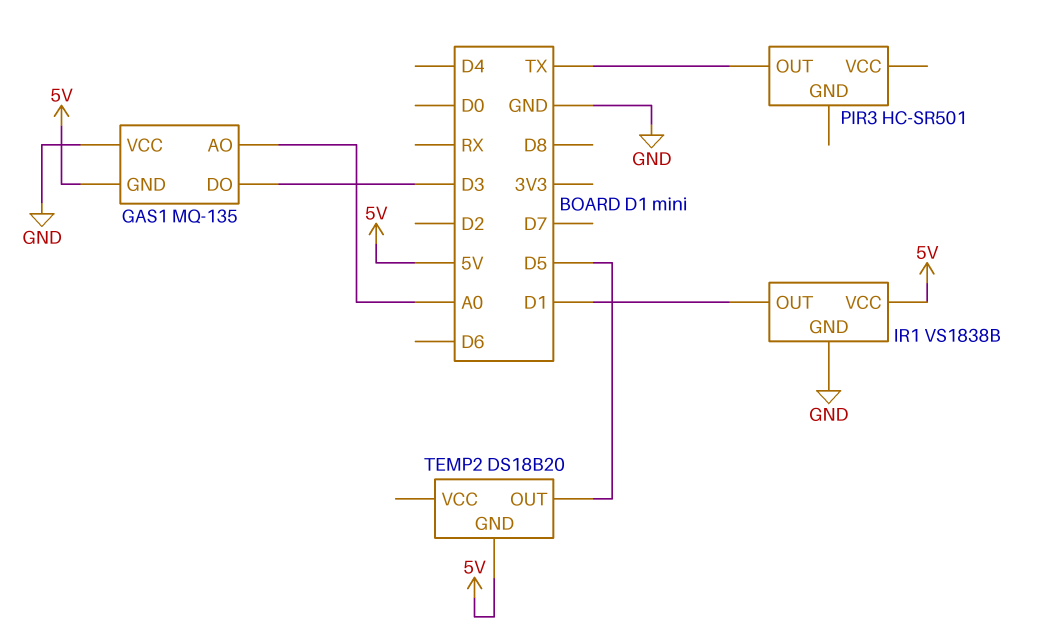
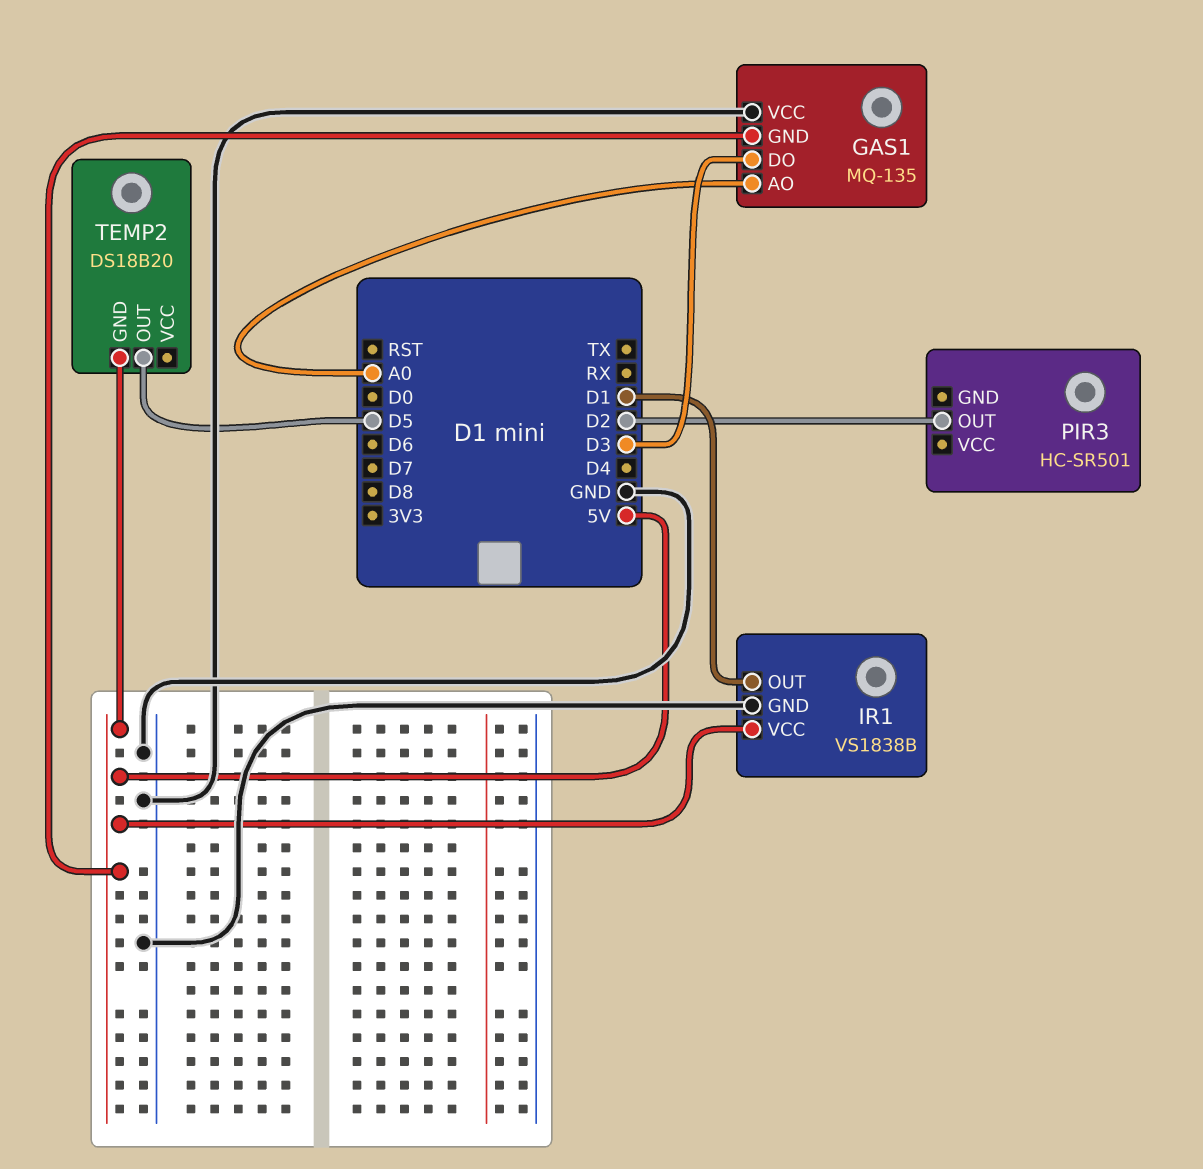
PIR3 pin OUT: TX -> D2

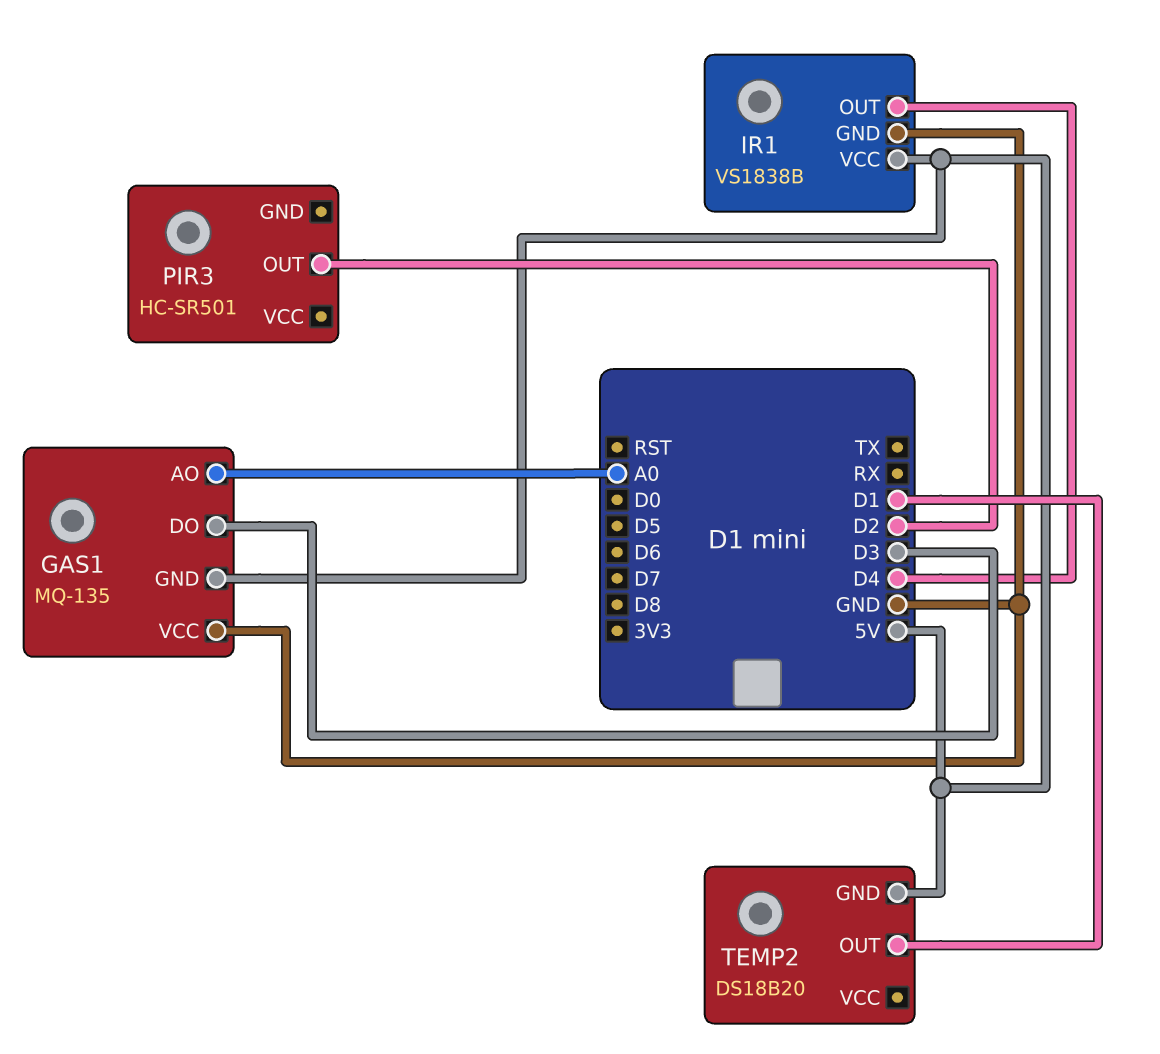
IR1 pin OUT: D1 -> D4
TEMP2 pin OUT: D5 -> D1

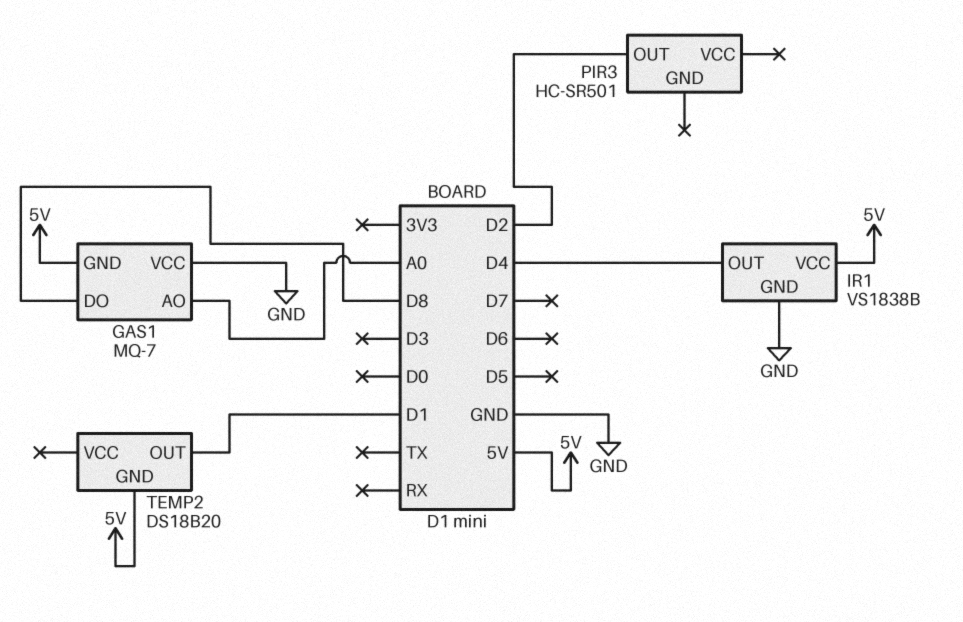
GAS1: MQ-135 -> MQ-7
GAS1 pin DO: D3 -> D8

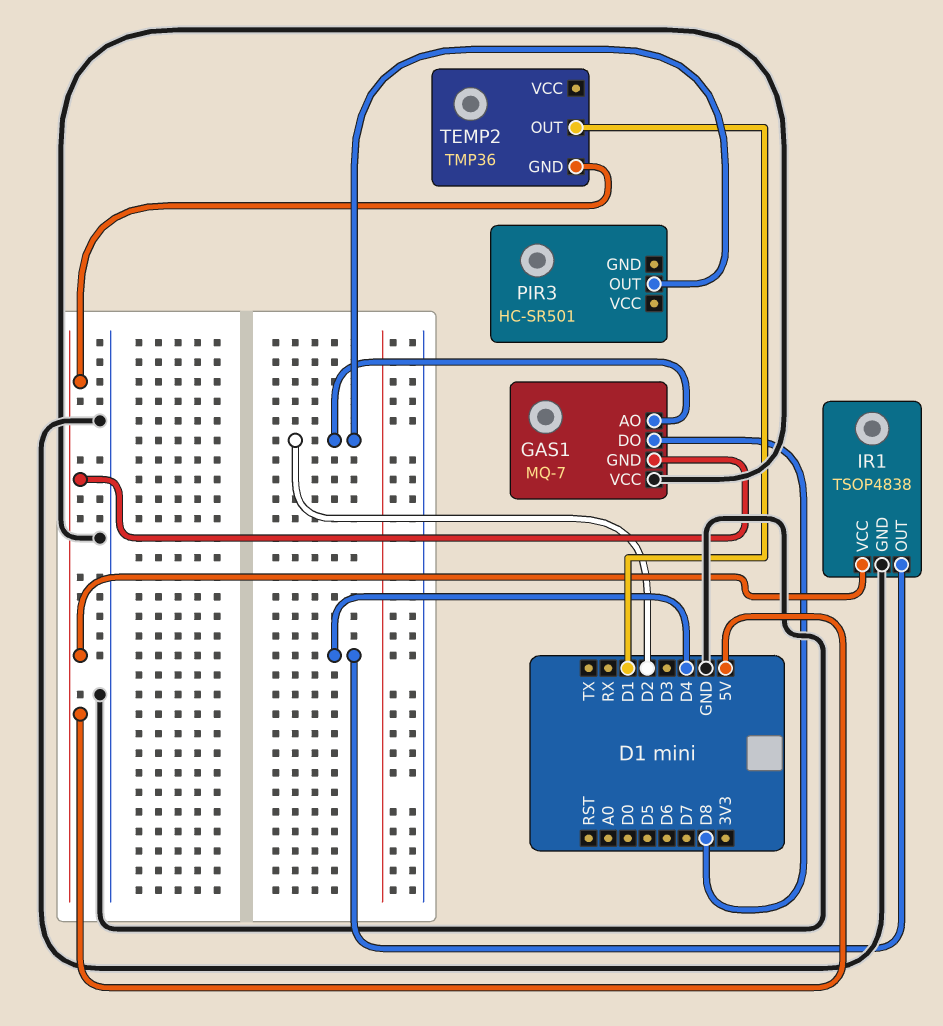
GAS1 pin AO: A0 -> D2
IR1: VS1838B -> TSOP4838
TEMP2: DS18B20 -> TMP36

